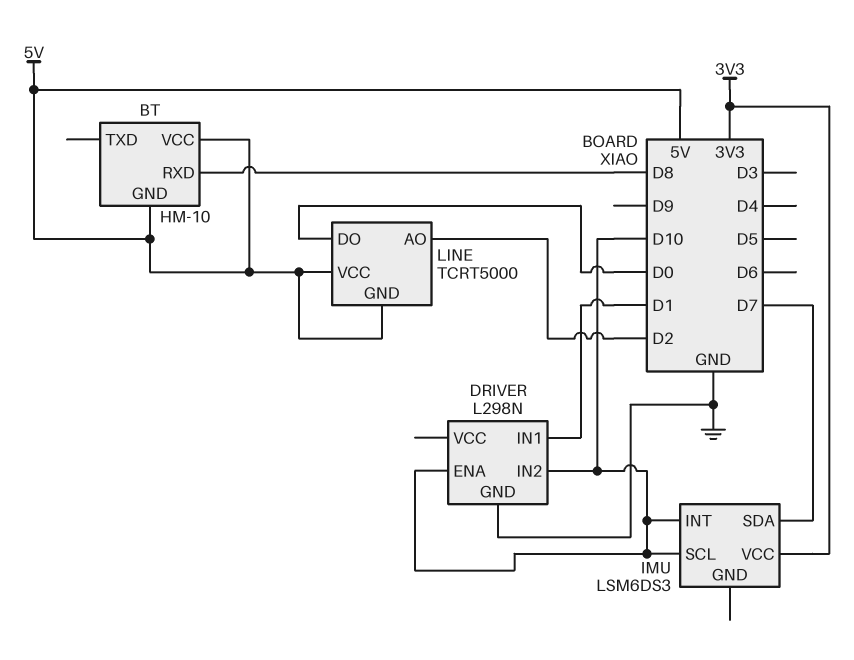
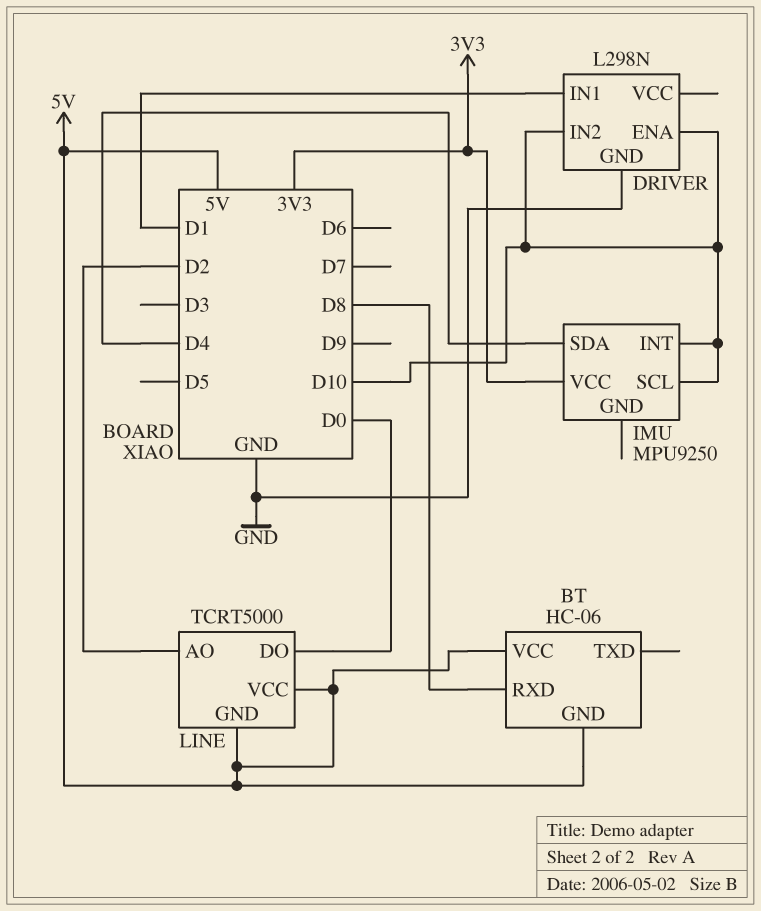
BT: HM-10 -> HC-06
IMU: LSM6DS3 -> MPU9250
IMU pin SDA: D7 -> D4

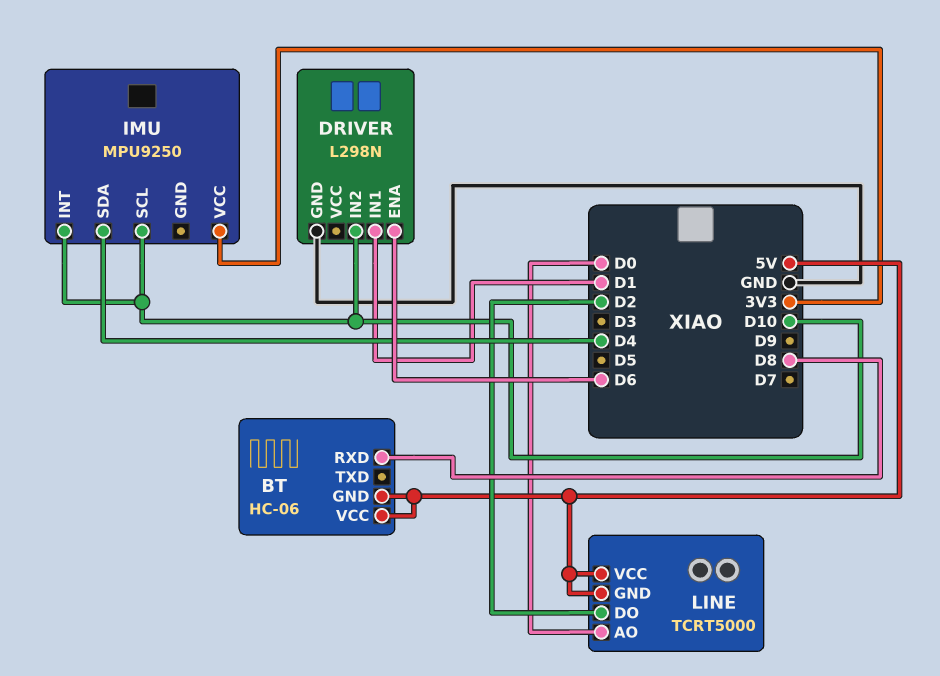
DRIVER pin ENA: D10 -> D6
LINE pin AO: D2 -> D0
LINE pin DO: D0 -> D2

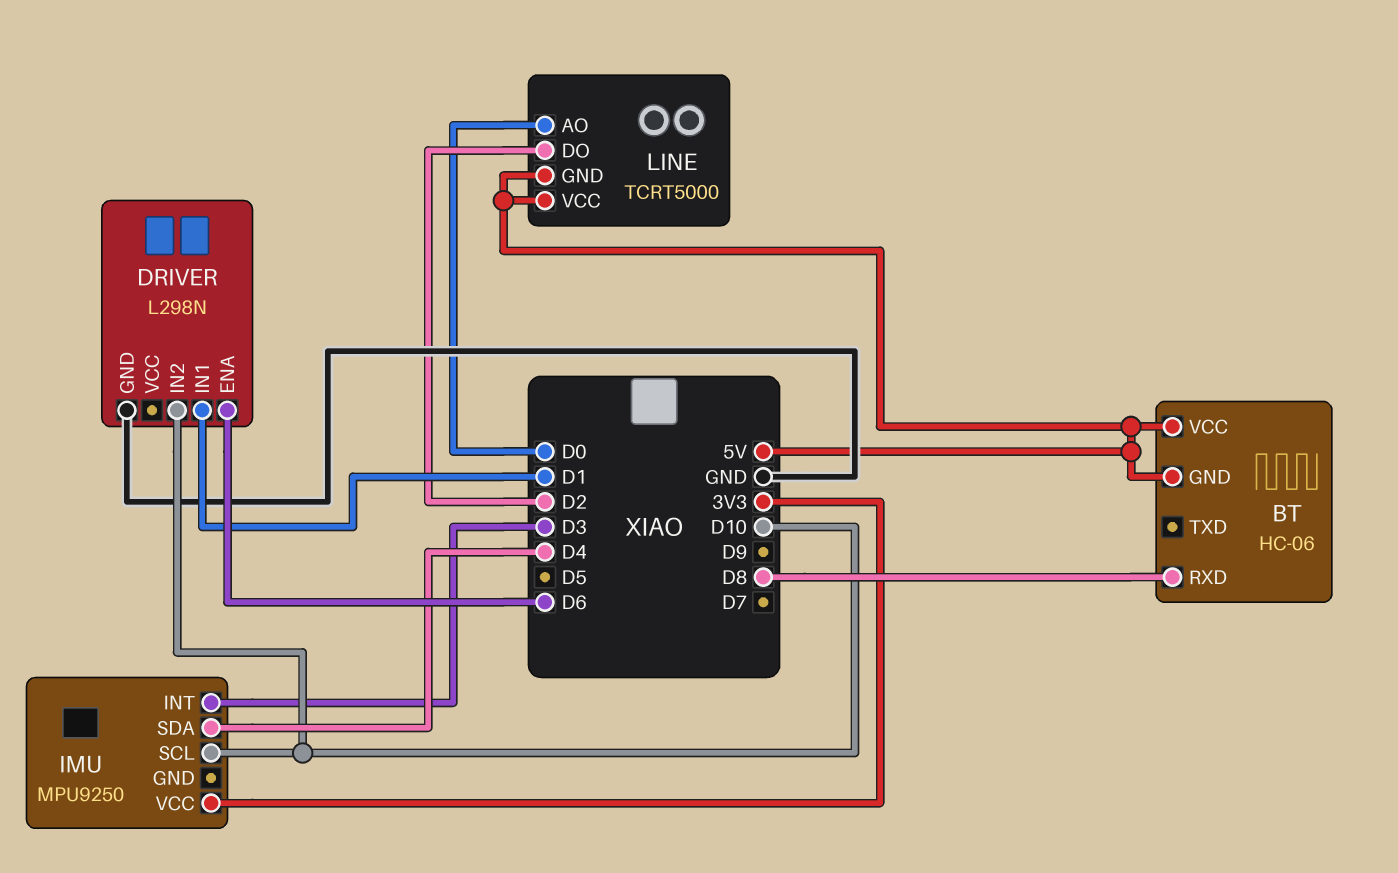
IMU pin INT: D10 -> D3

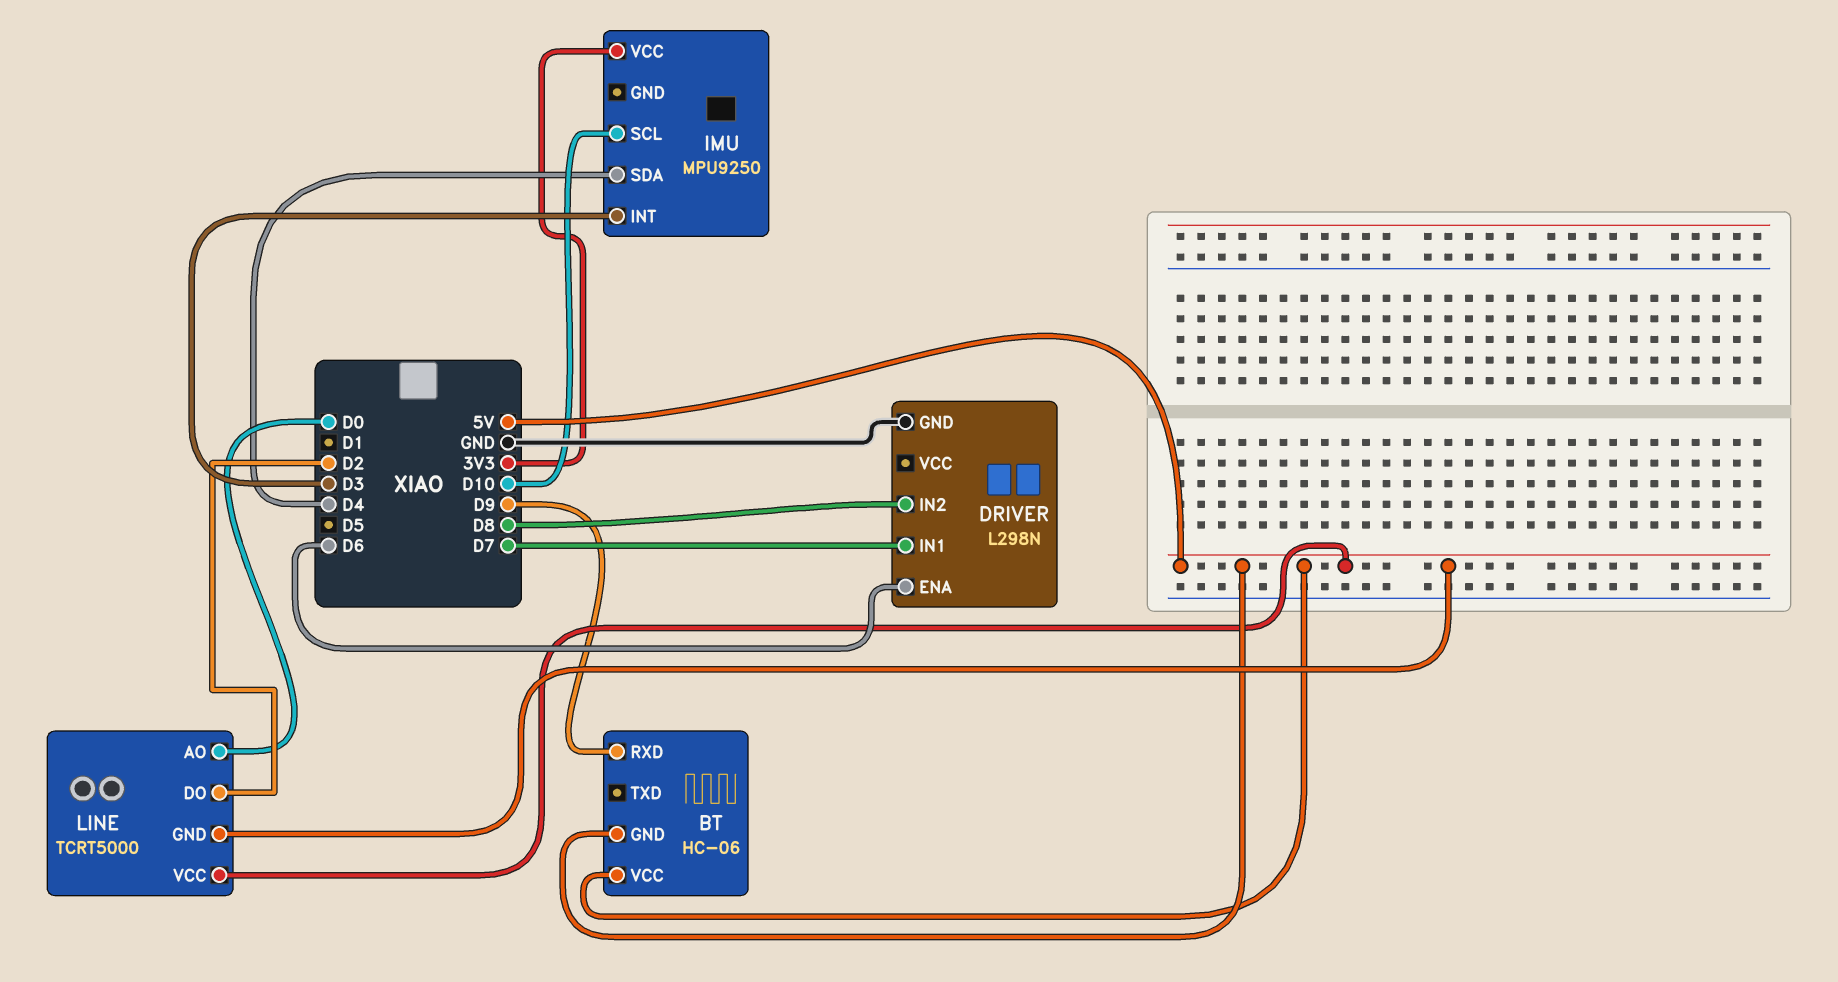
BT pin RXD: D8 -> D9
DRIVER pin IN1: D1 -> D7
DRIVER pin IN2: D10 -> D8

